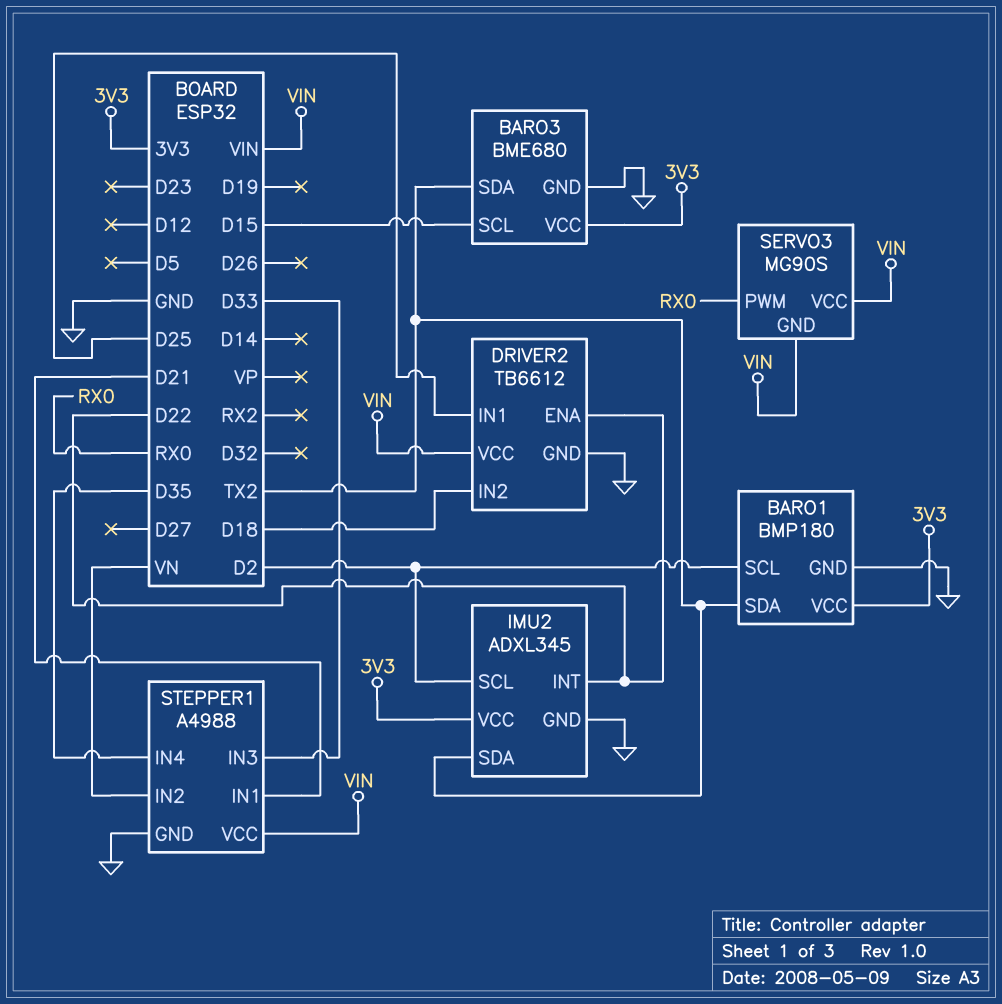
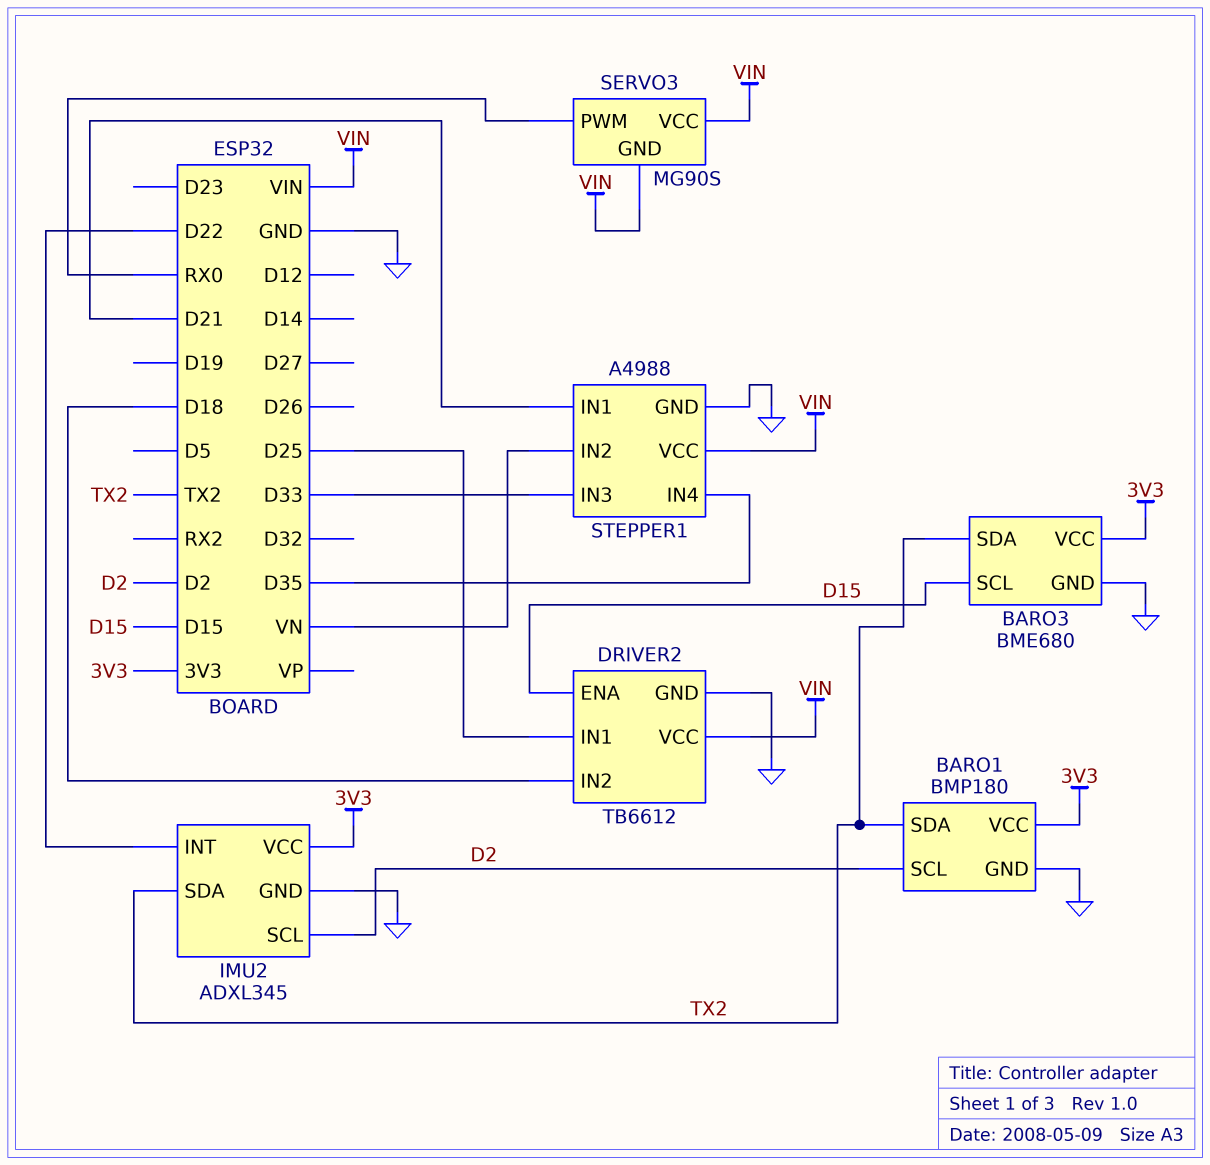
DRIVER2 pin ENA: D22 -> D15

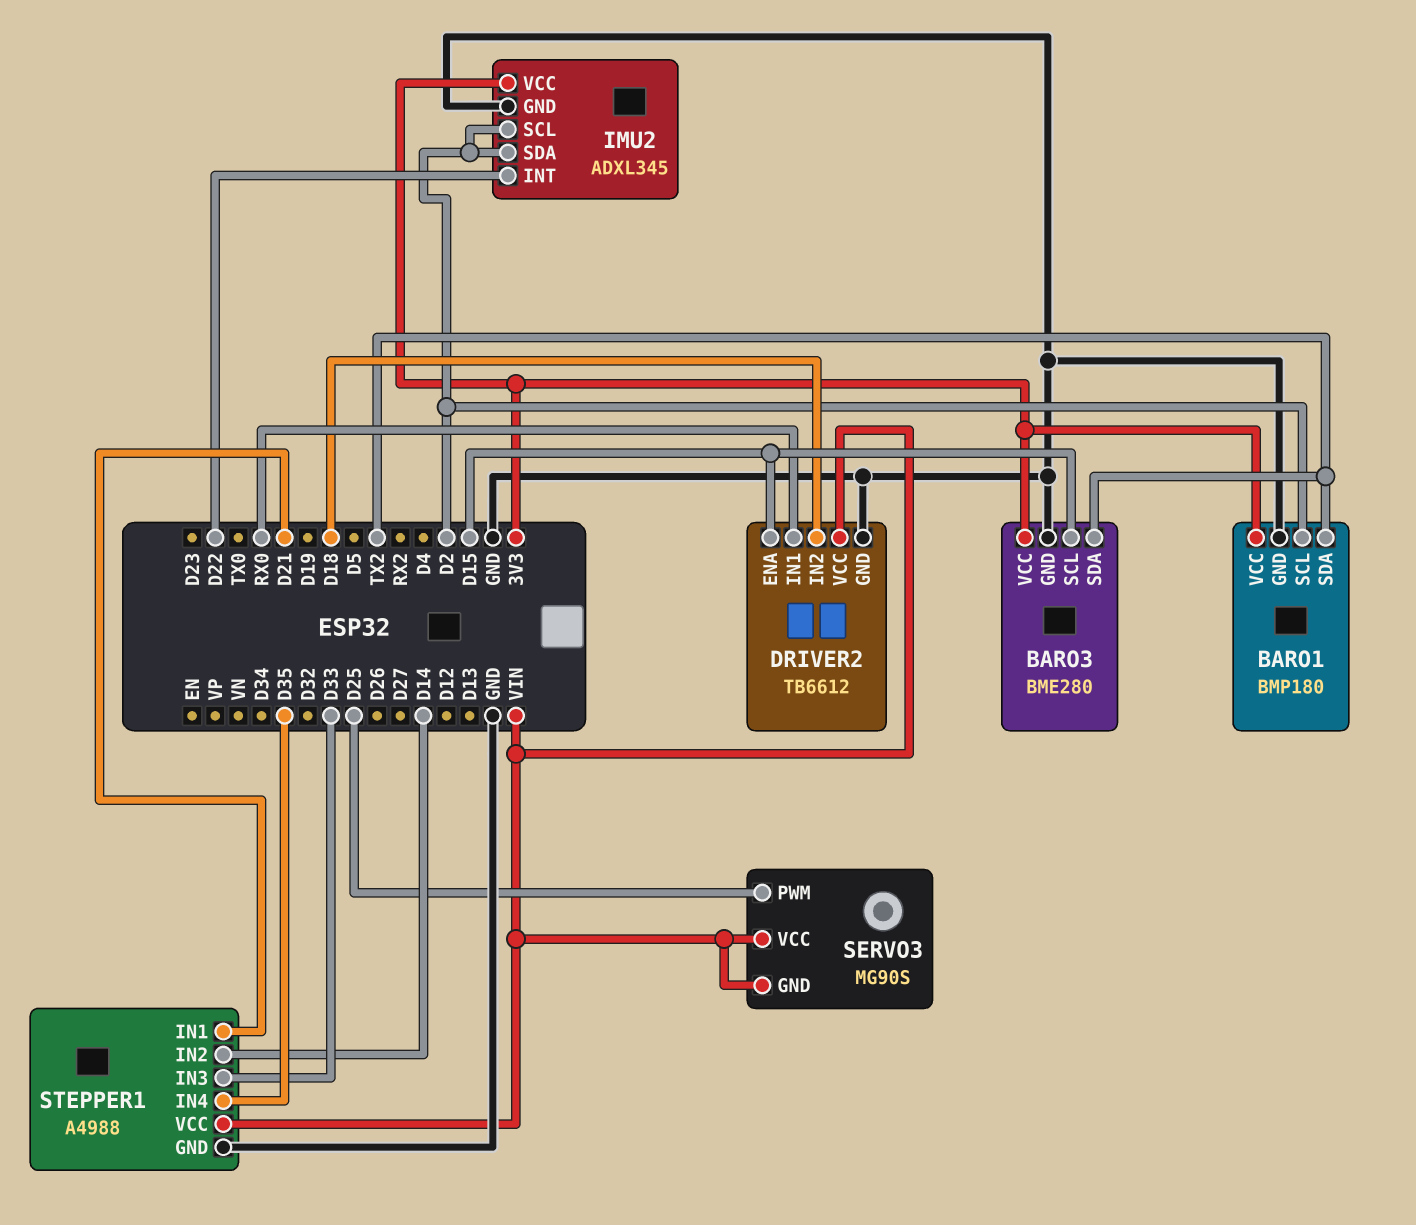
BARO3: BME680 -> BME280
DRIVER2 pin IN1: D25 -> RX0
IMU2 pin SDA: TX2 -> D2
SERVO3 pin PWM: RX0 -> D25
STEPPER1 pin IN2: VN -> D14

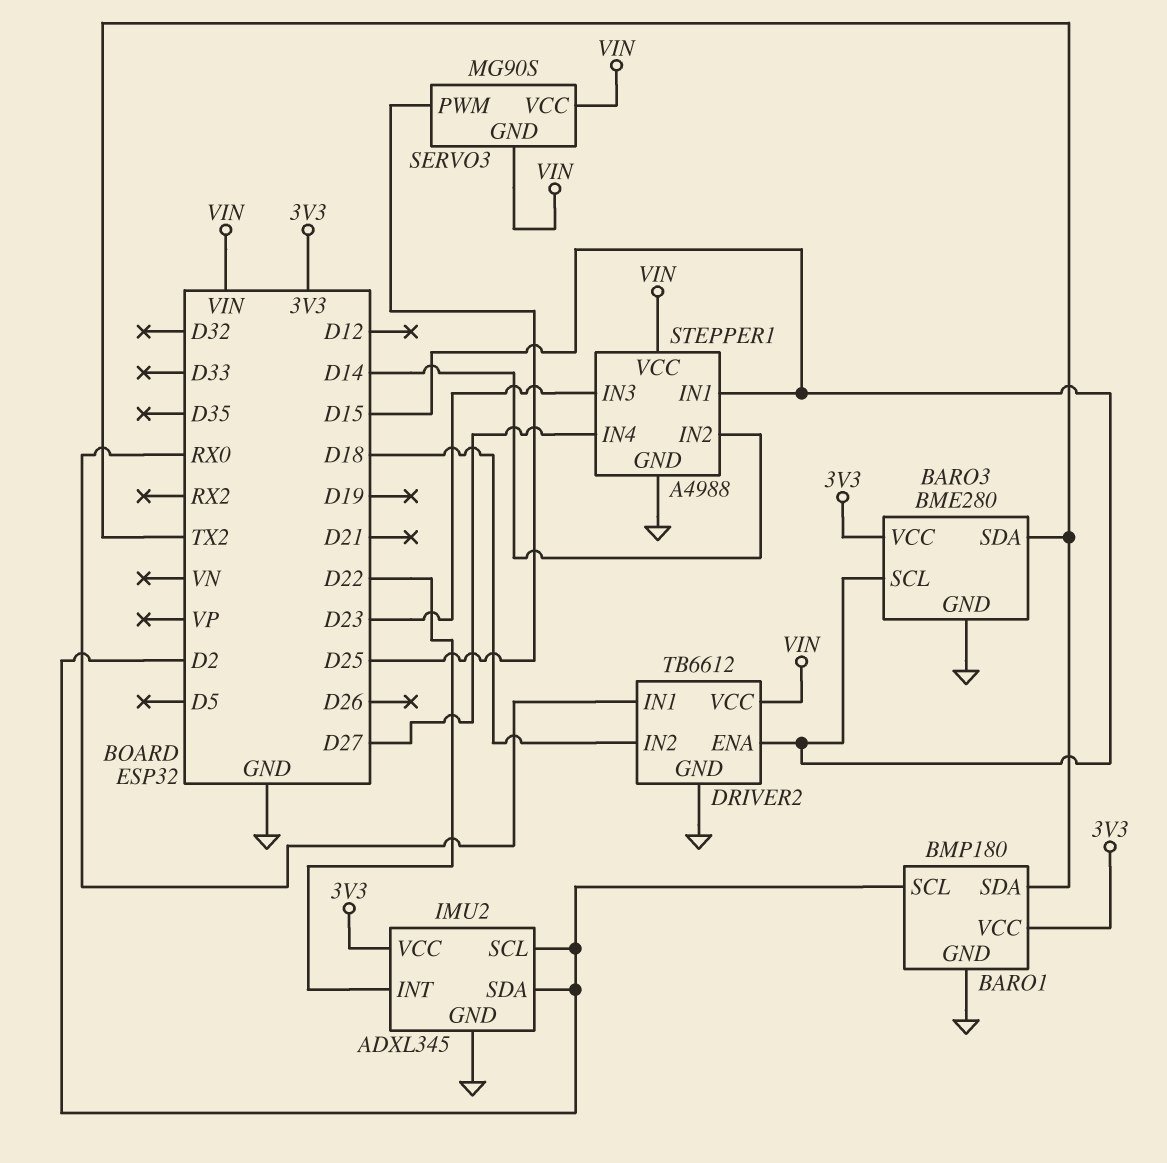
STEPPER1 pin IN1: D21 -> D15
STEPPER1 pin IN3: D33 -> D23
STEPPER1 pin IN4: D35 -> D27

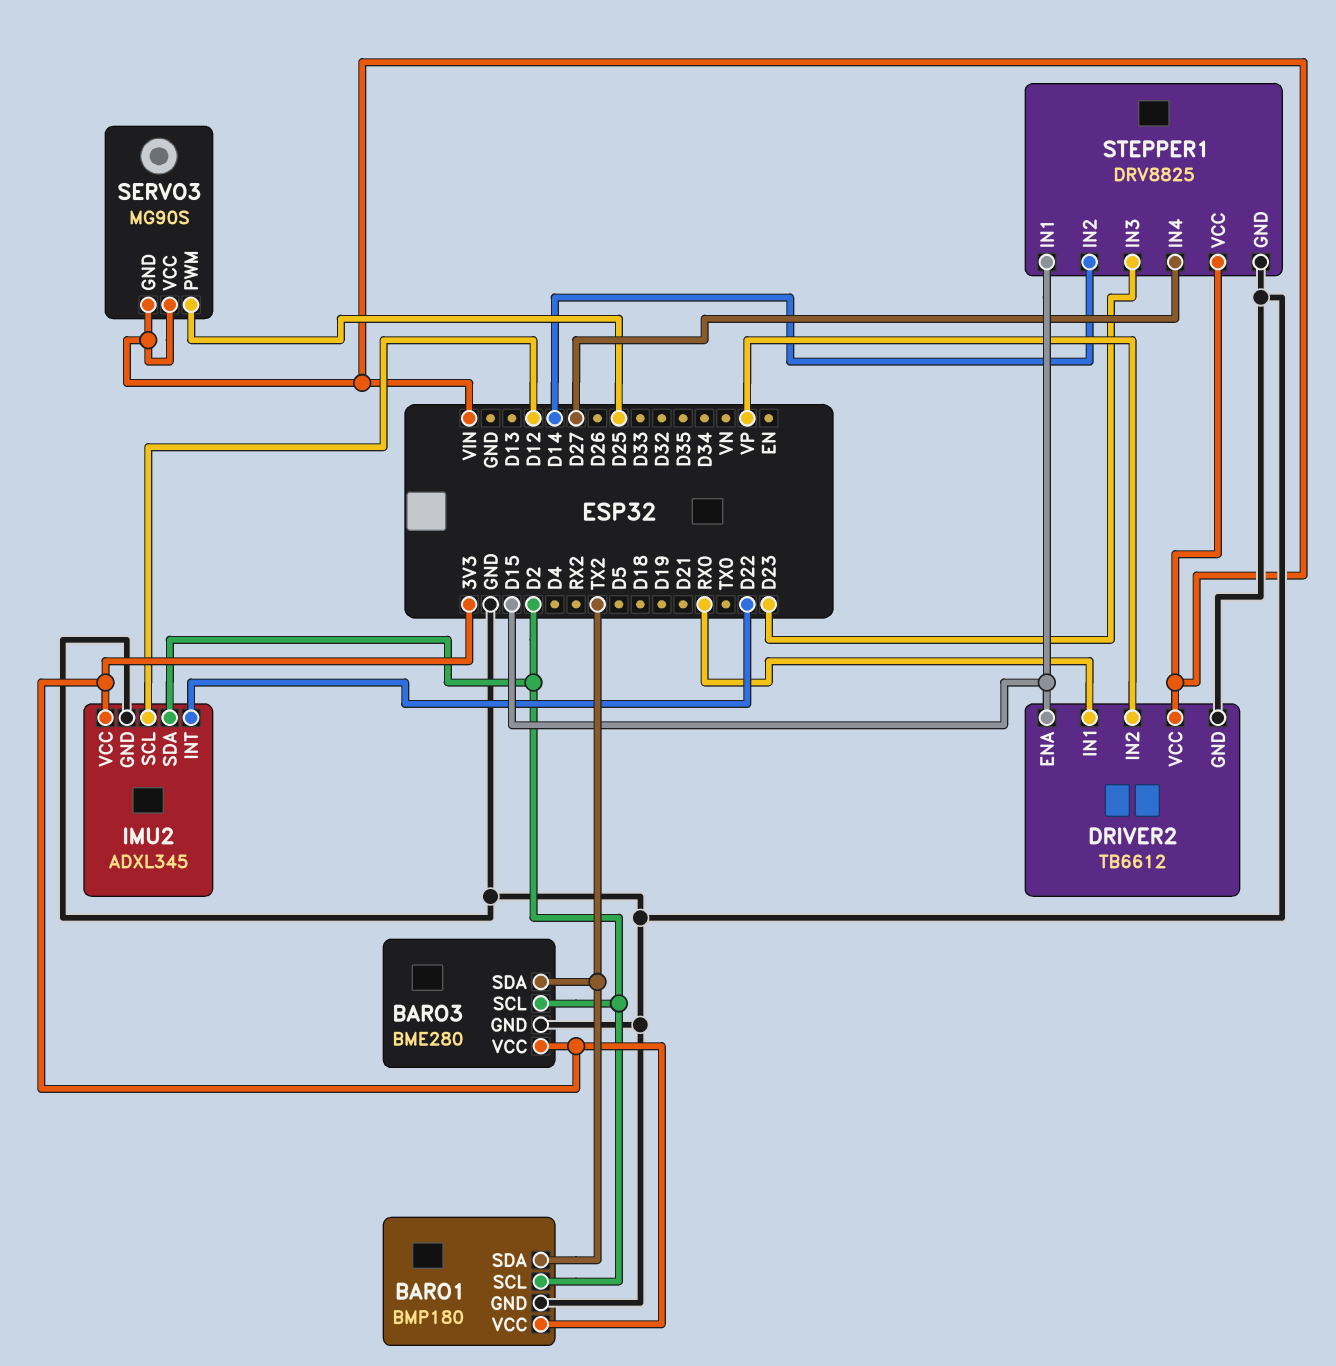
BARO3 pin SCL: D15 -> D2
DRIVER2 pin IN2: D18 -> VP
IMU2 pin SCL: D2 -> D12
STEPPER1: A4988 -> DRV8825

